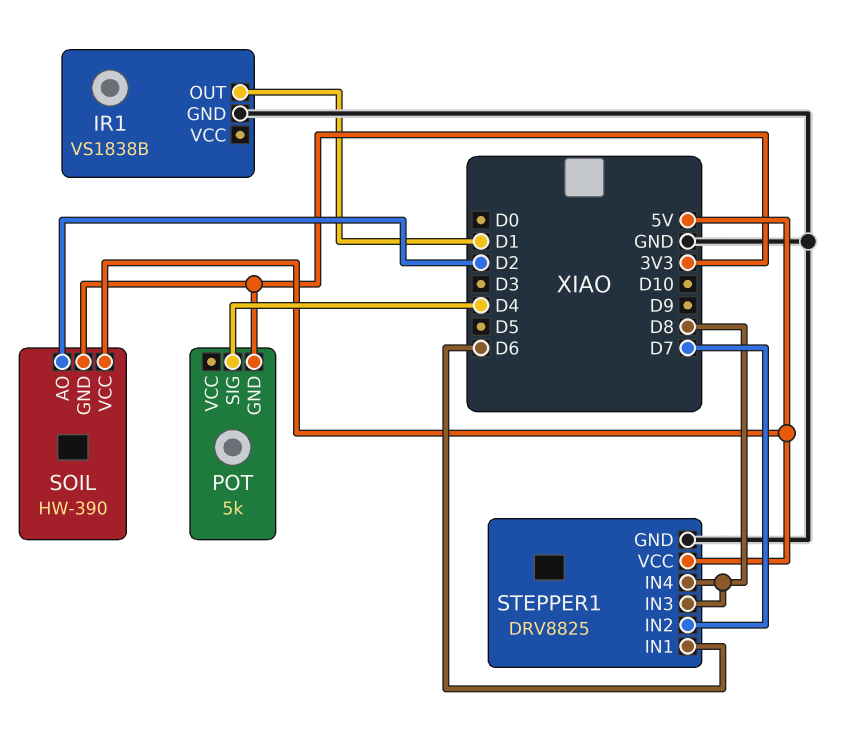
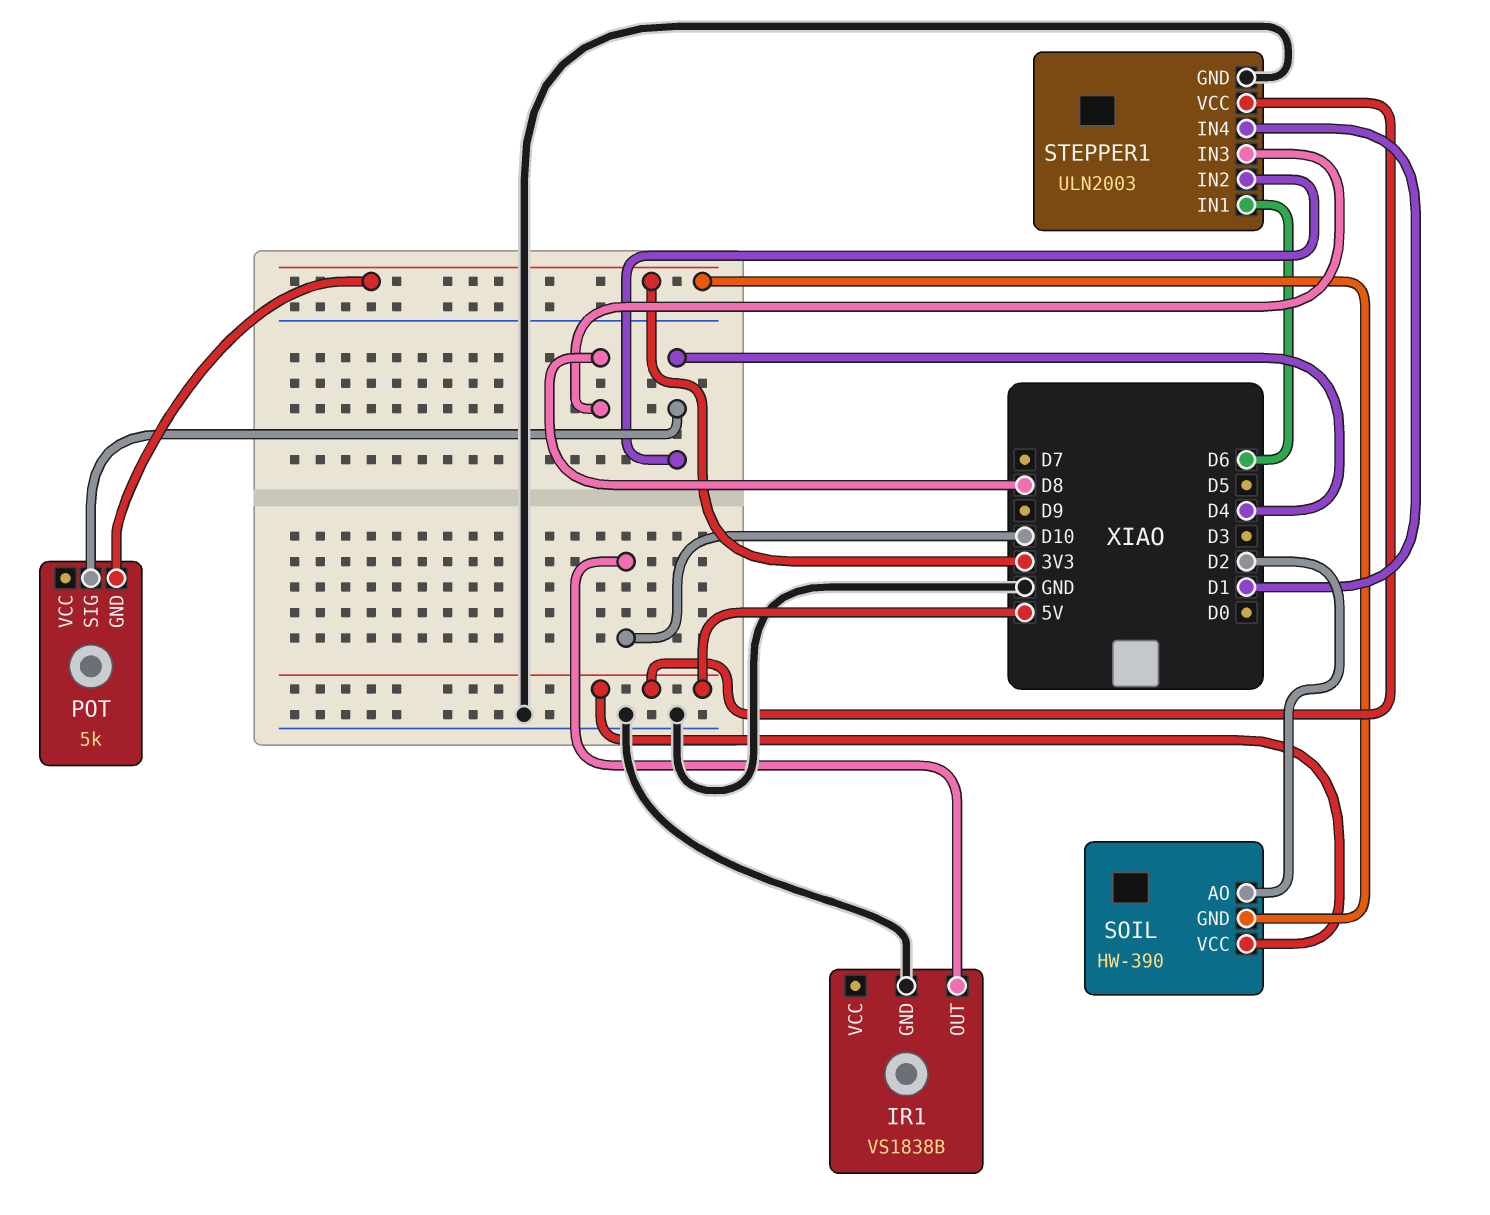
IR1 pin OUT: D1 -> D10
STEPPER1: DRV8825 -> ULN2003
STEPPER1 pin IN2: D7 -> D4
STEPPER1 pin IN4: D8 -> D1

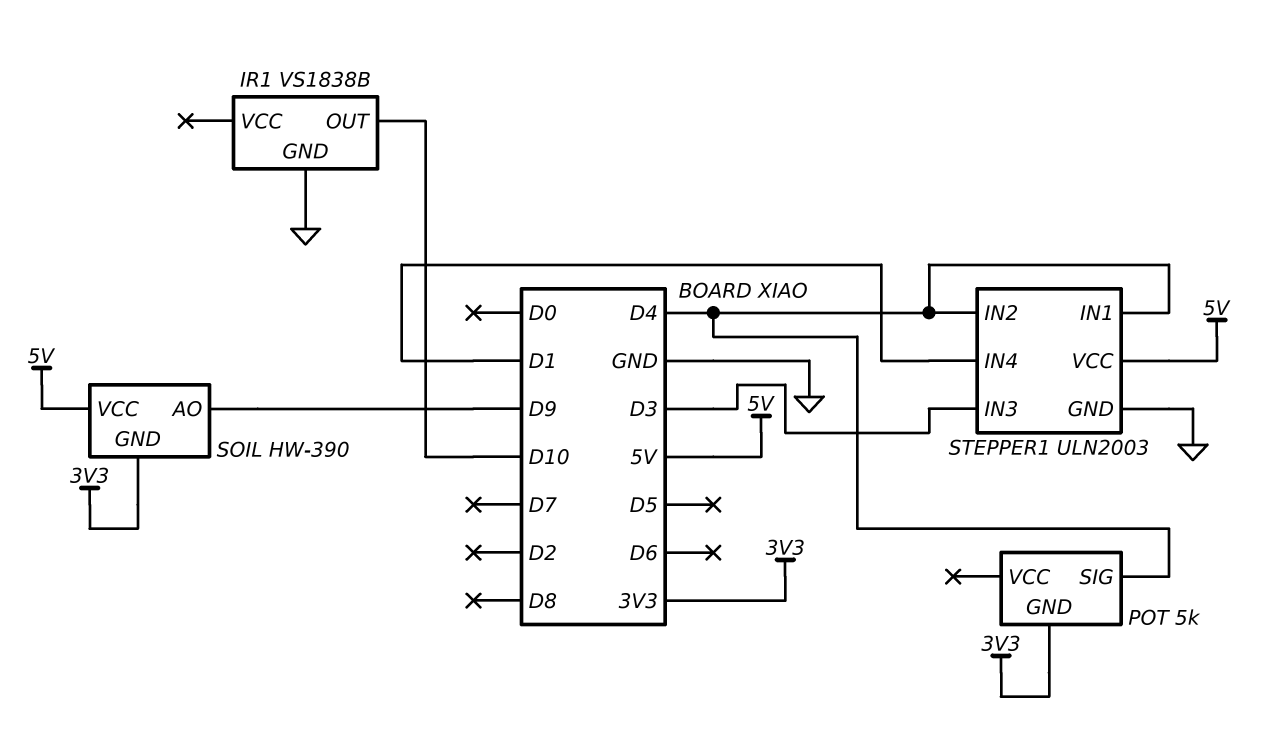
SOIL pin AO: D2 -> D9
STEPPER1 pin IN1: D6 -> D4
STEPPER1 pin IN3: D8 -> D3

